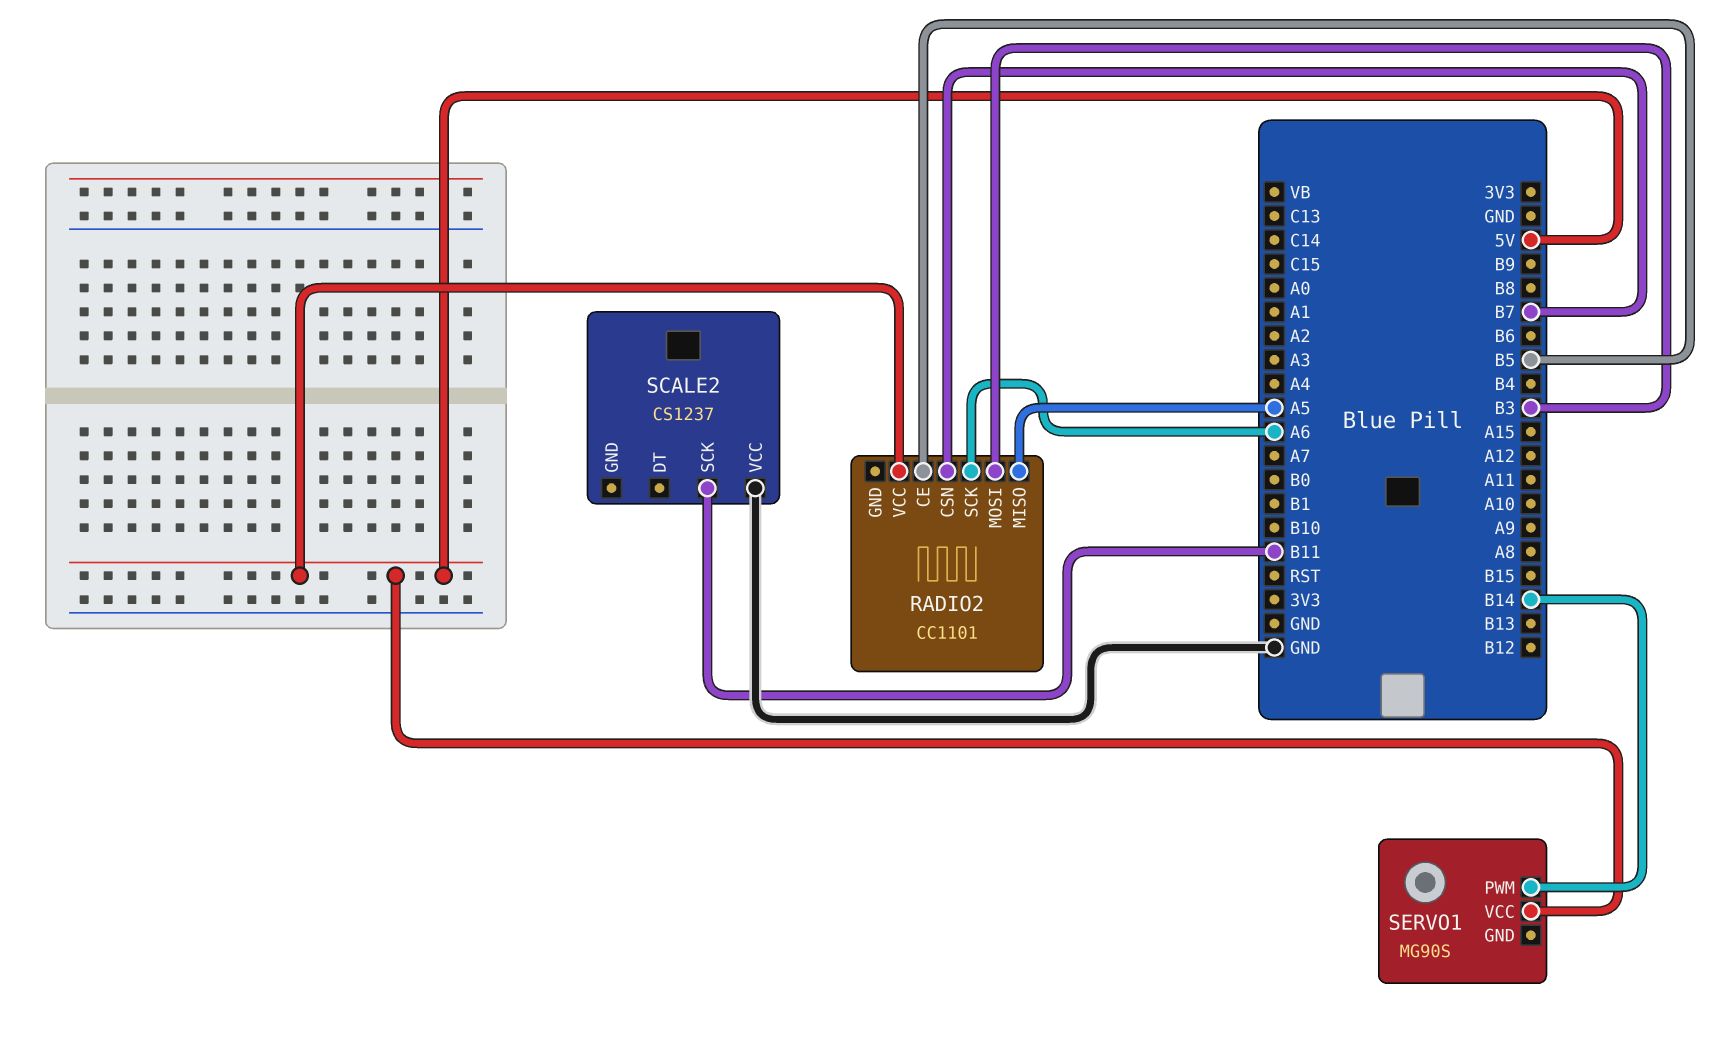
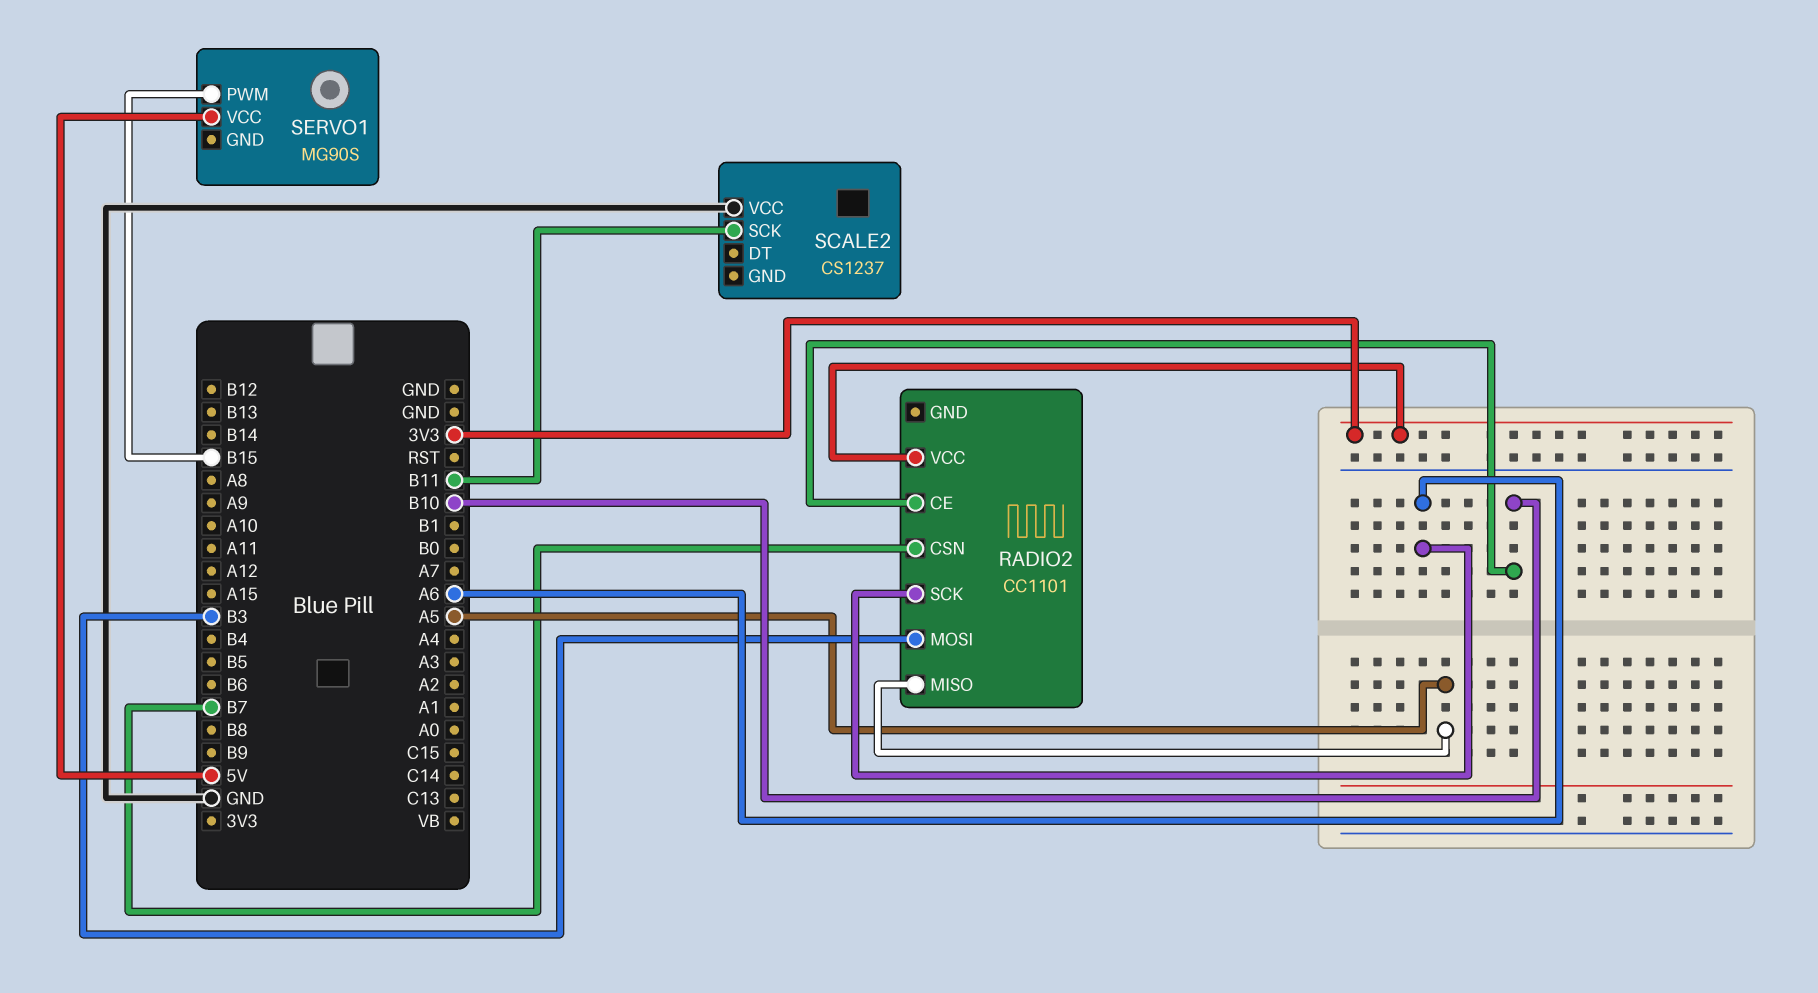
RADIO2 pin CE: B5 -> B10
RADIO2 pin VCC: 5V -> 3V3
SERVO1 pin PWM: B14 -> B15

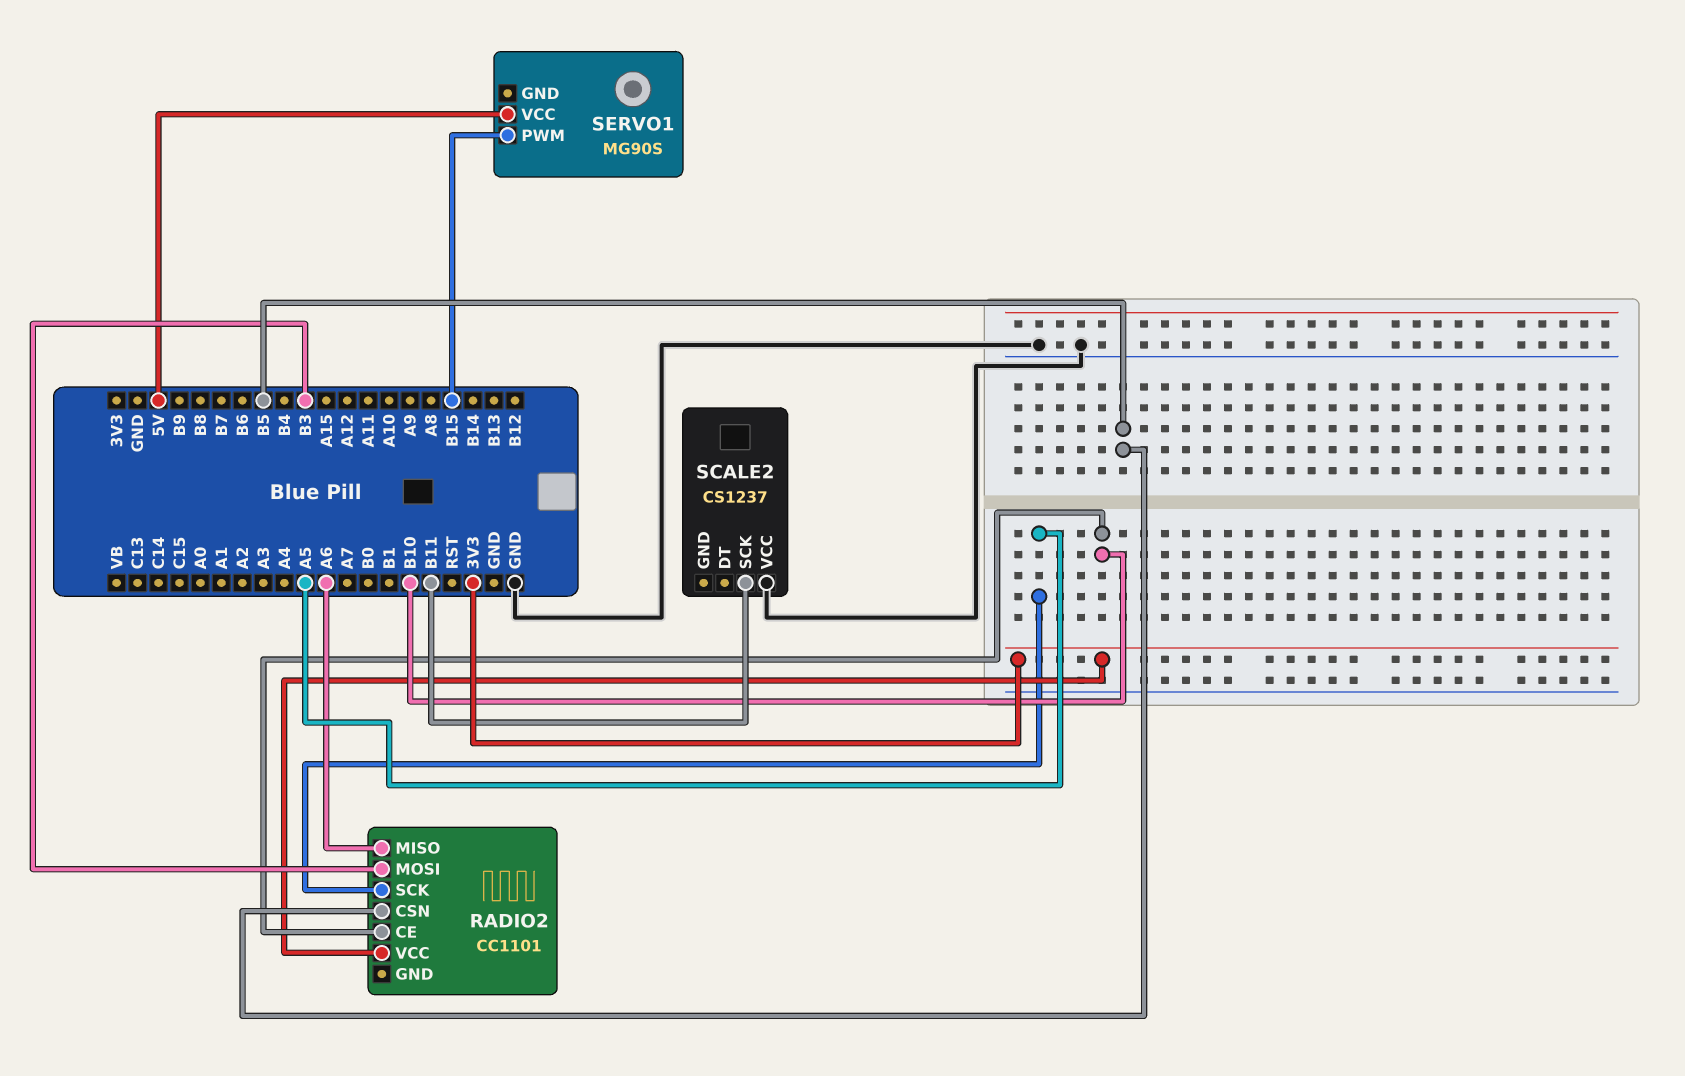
RADIO2 pin CSN: B7 -> B5
RADIO2 pin MISO: A5 -> A6
RADIO2 pin SCK: A6 -> A5

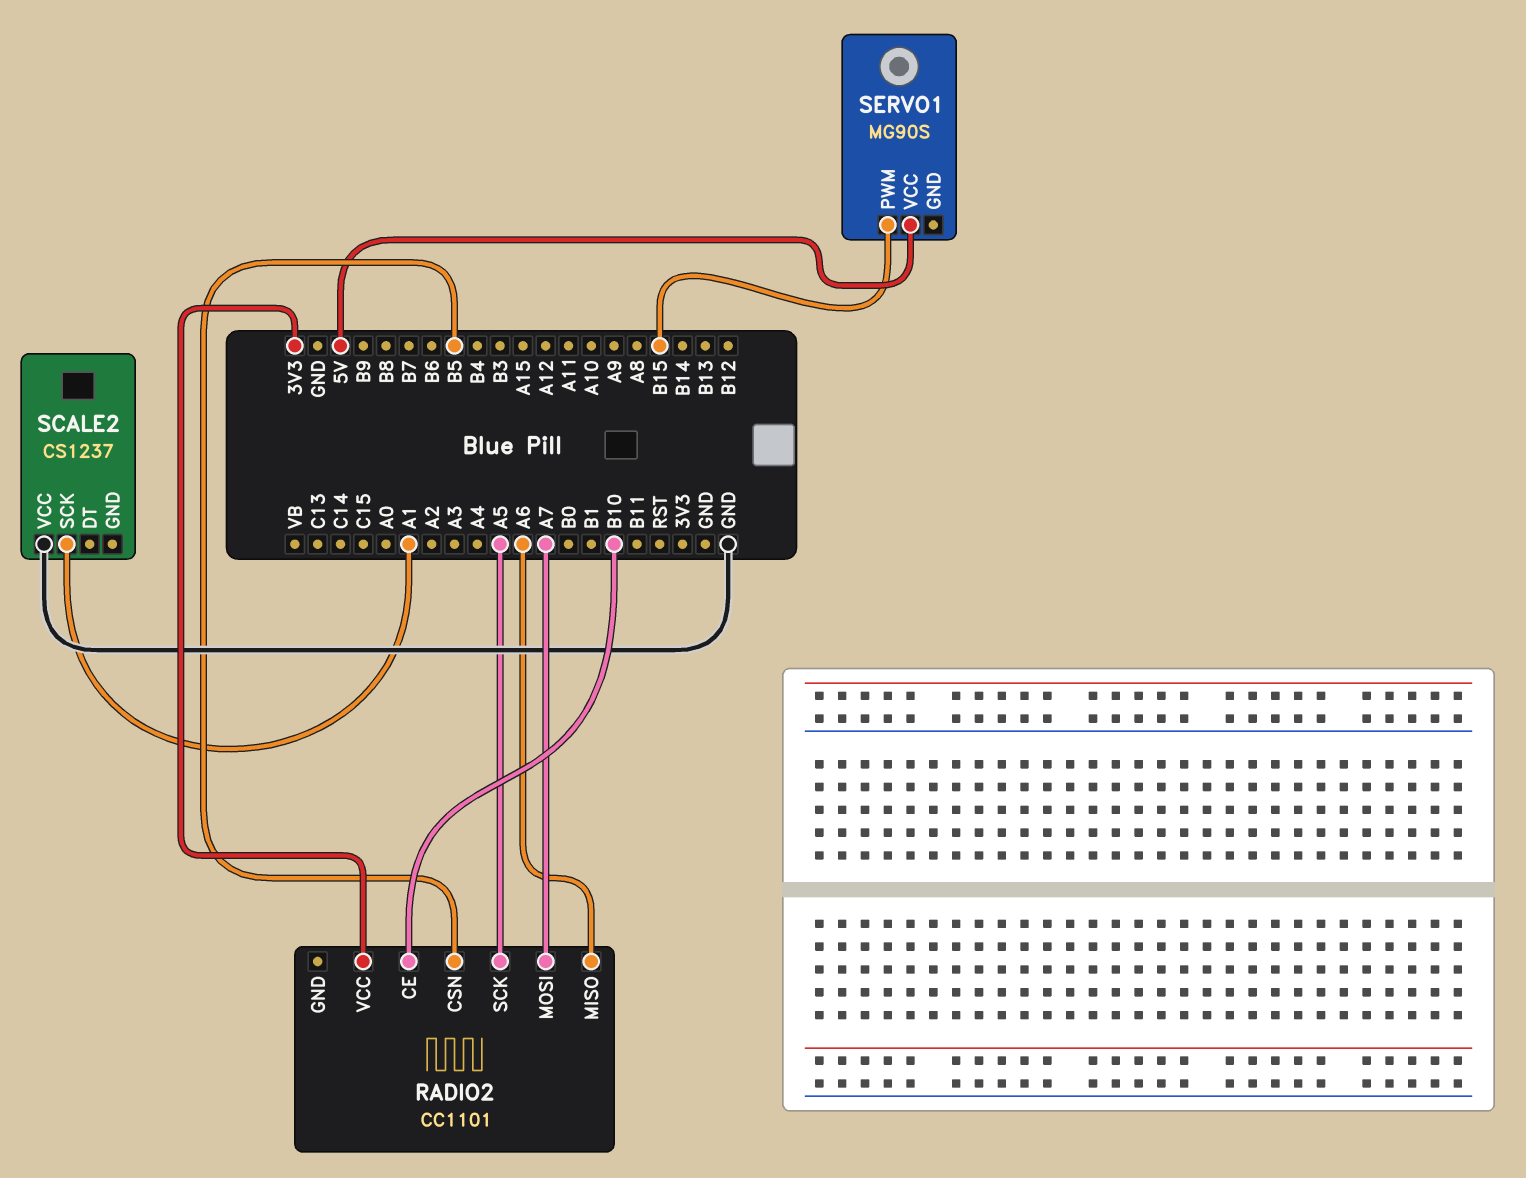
RADIO2 pin MOSI: B3 -> A7
SCALE2 pin SCK: B11 -> A1

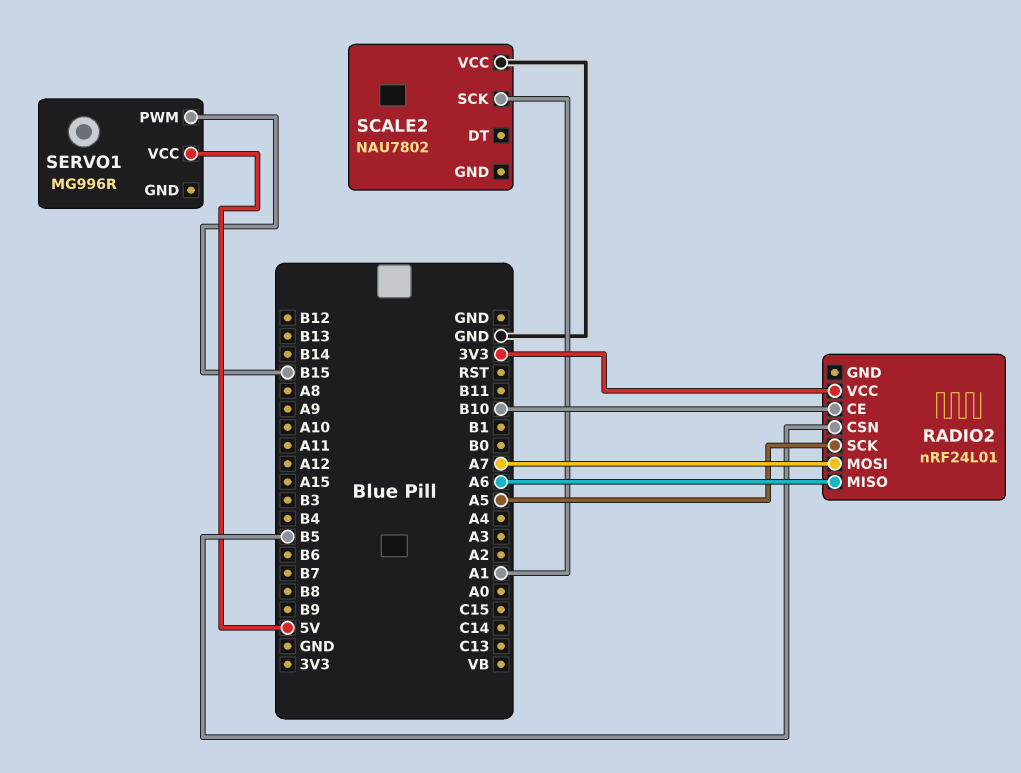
RADIO2: CC1101 -> nRF24L01
SCALE2: CS1237 -> NAU7802
SERVO1: MG90S -> MG996R

